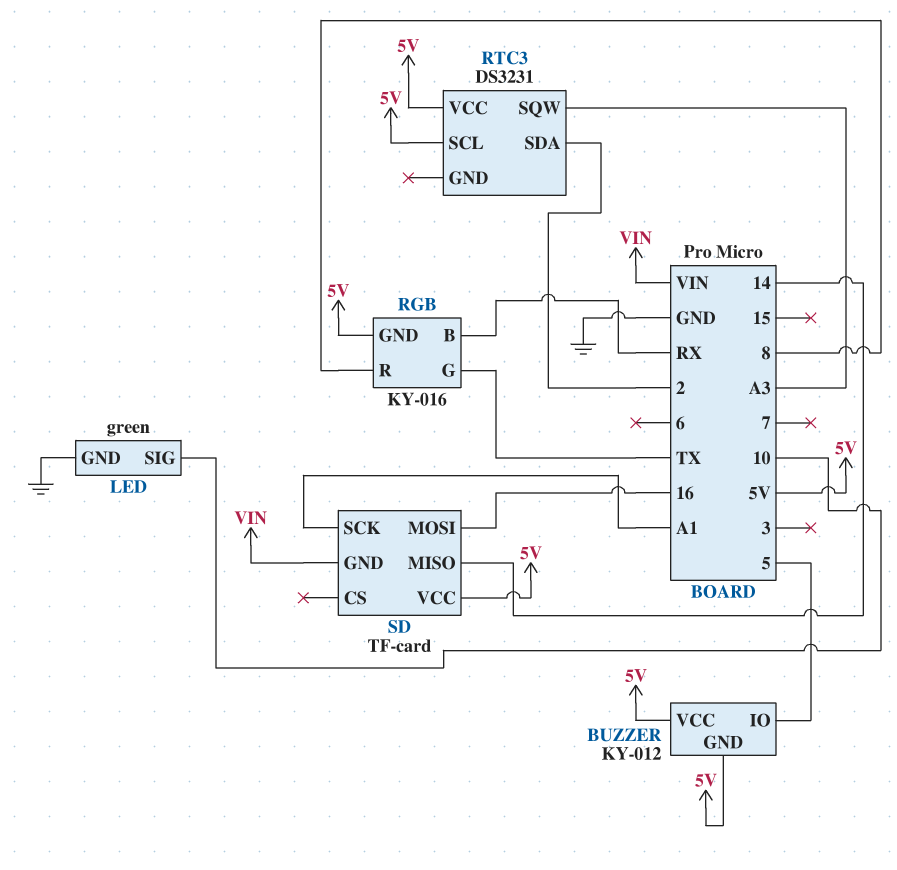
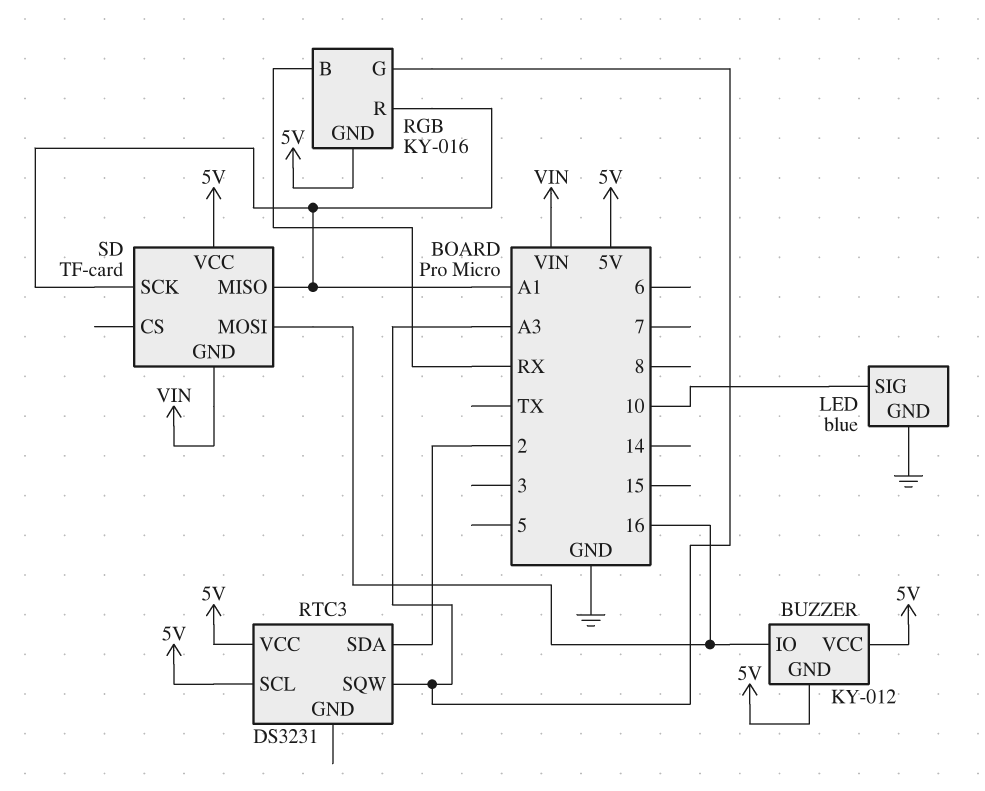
BUZZER pin IO: 5 -> 16
LED: green -> blue
RGB pin G: TX -> A3
RGB pin R: 8 -> A1
SD pin MISO: 14 -> A1

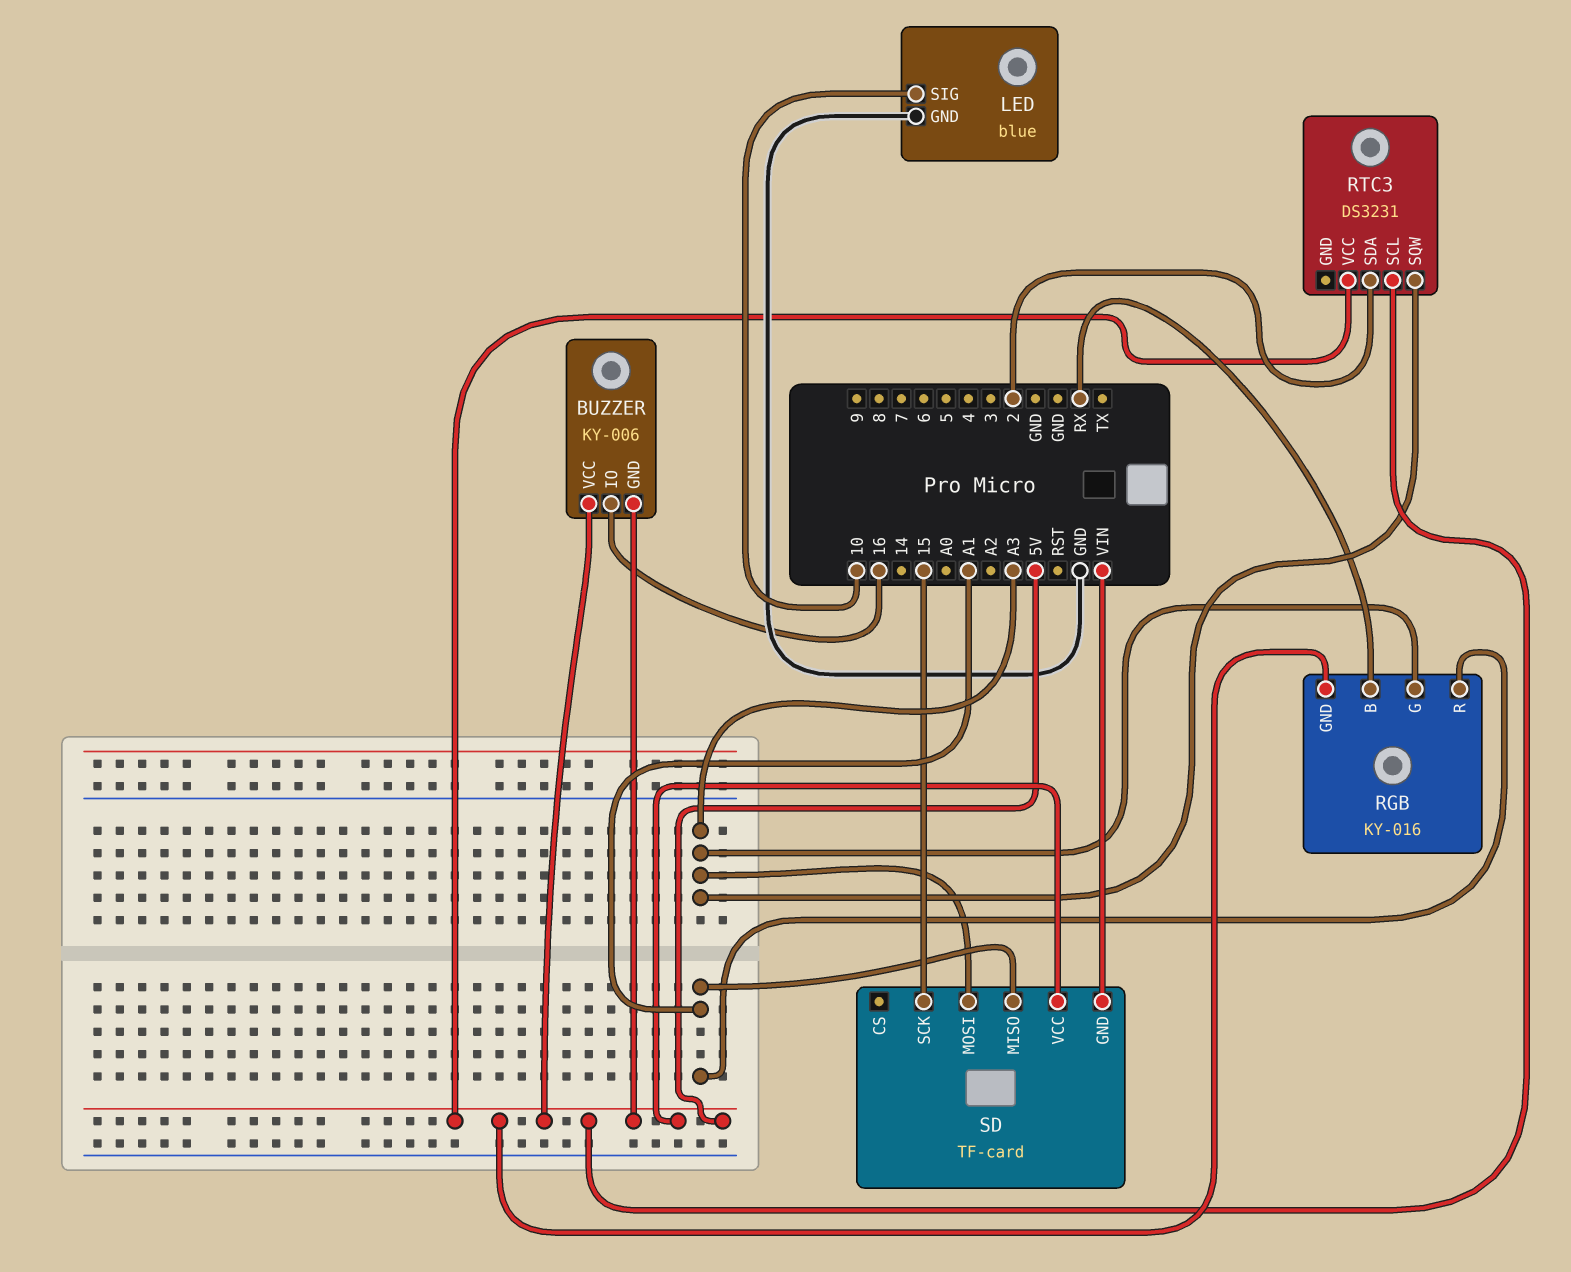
BUZZER: KY-012 -> KY-006
SD pin MOSI: 16 -> A3
SD pin SCK: A1 -> 15

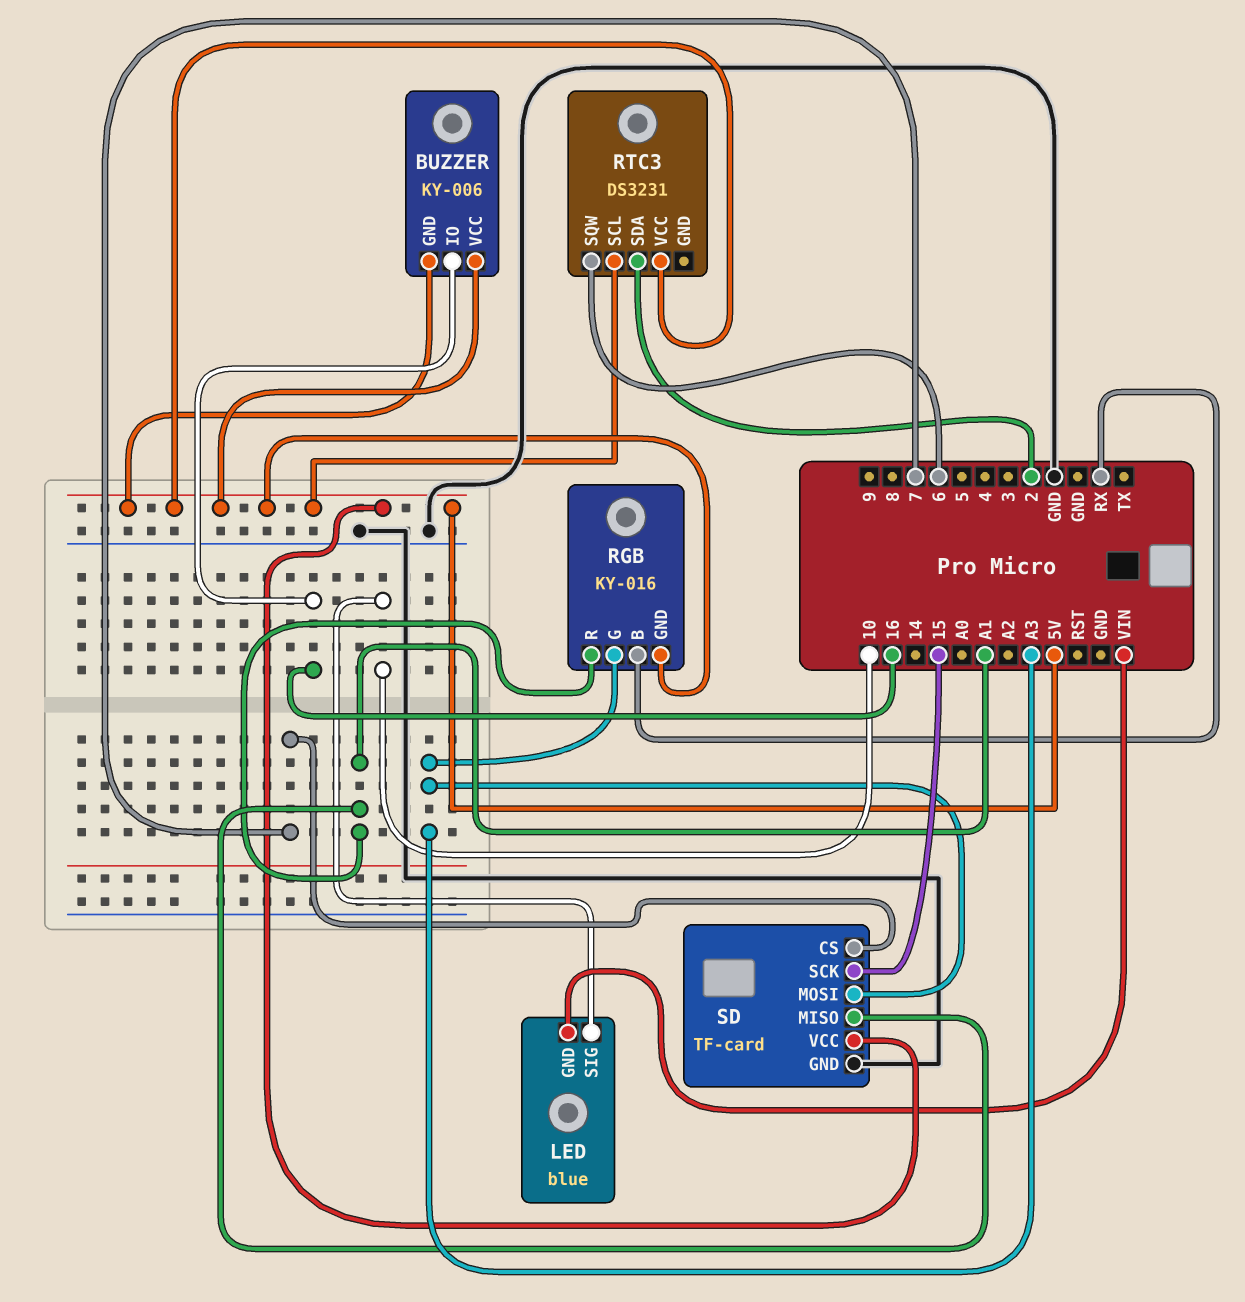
LED pin GND: GND -> VIN
RTC3 pin SQW: A3 -> 6
SD pin CS: none -> 7
SD pin GND: VIN -> GND

